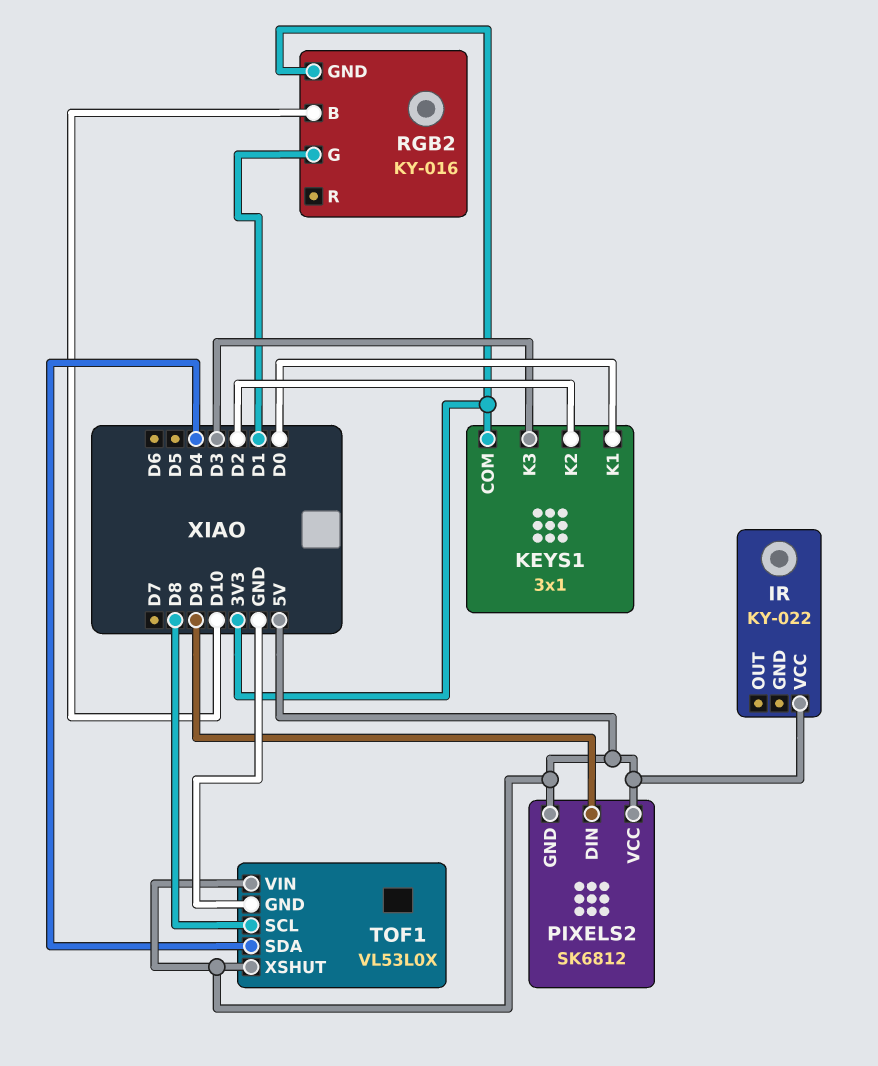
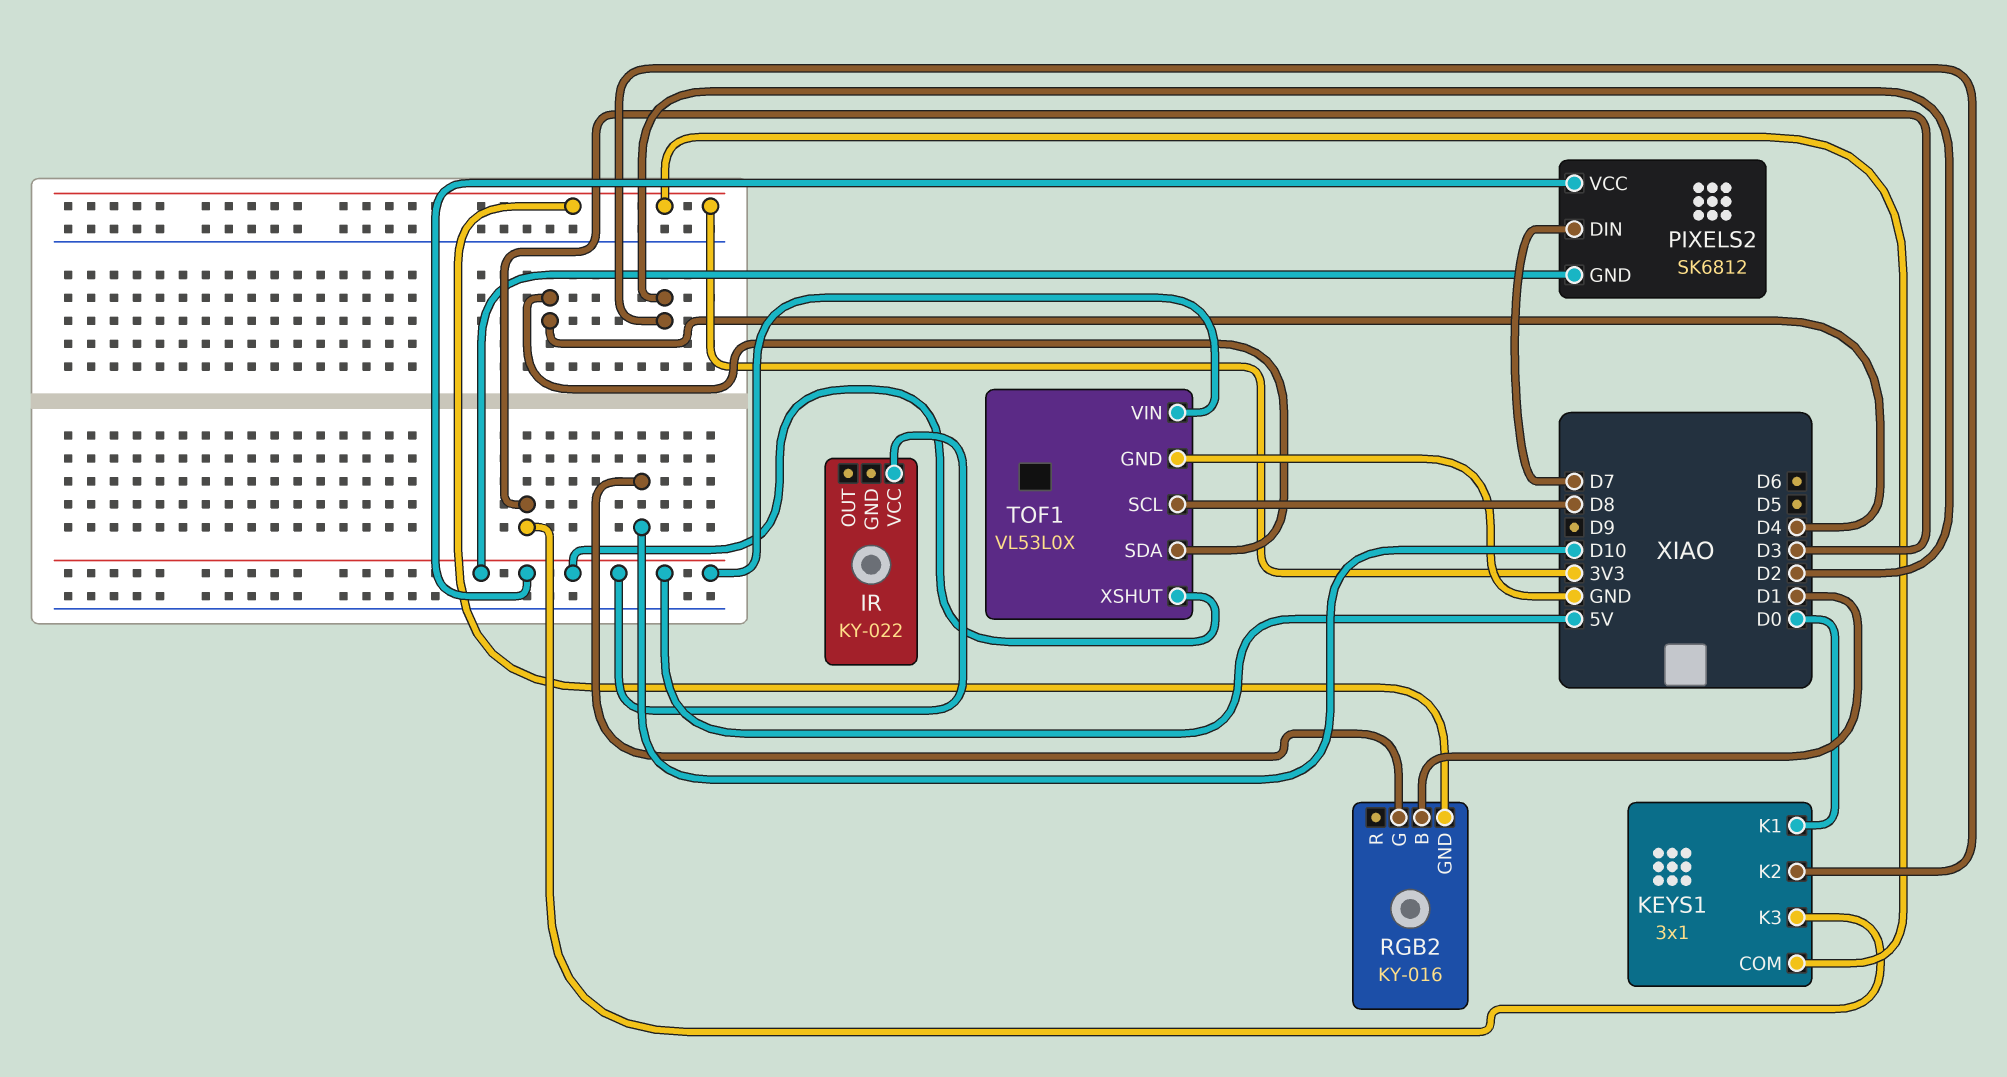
PIXELS2 pin DIN: D9 -> D7
RGB2 pin B: D10 -> D1
RGB2 pin G: D1 -> D10

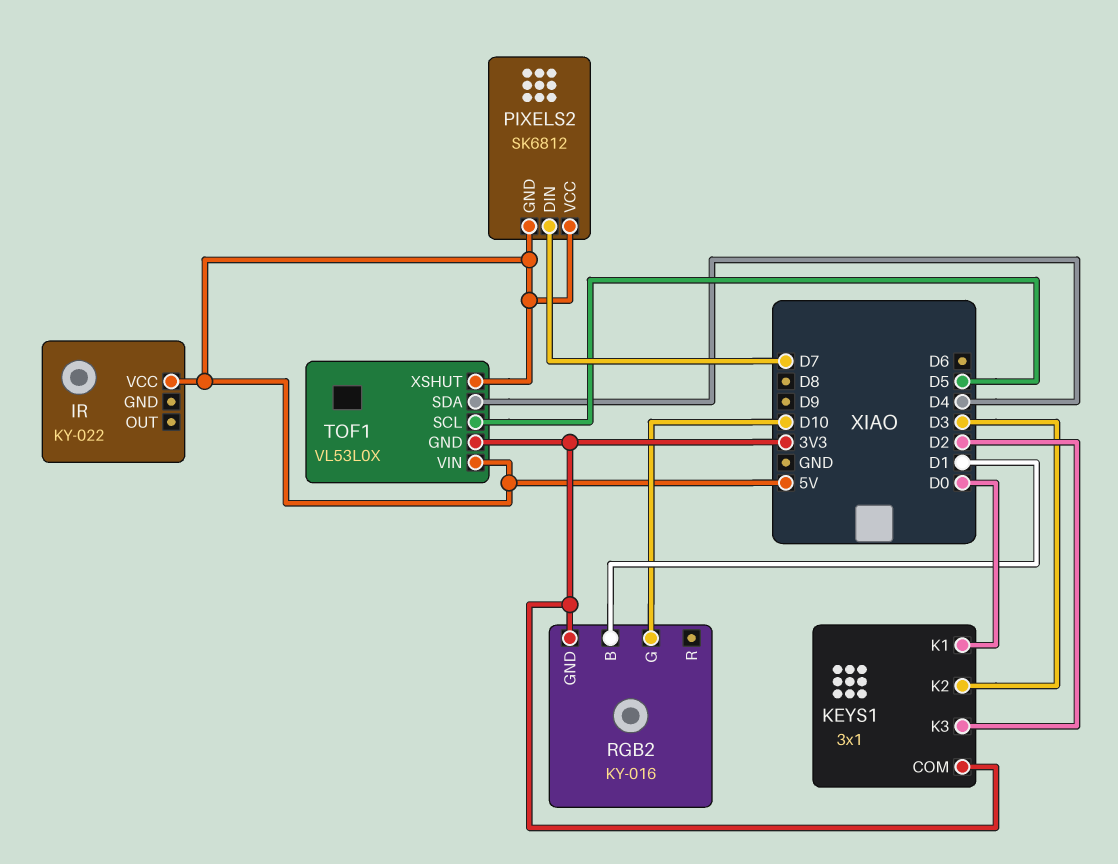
KEYS1 pin K2: D2 -> D3
KEYS1 pin K3: D3 -> D2
TOF1 pin GND: GND -> 3V3
TOF1 pin SCL: D8 -> D5

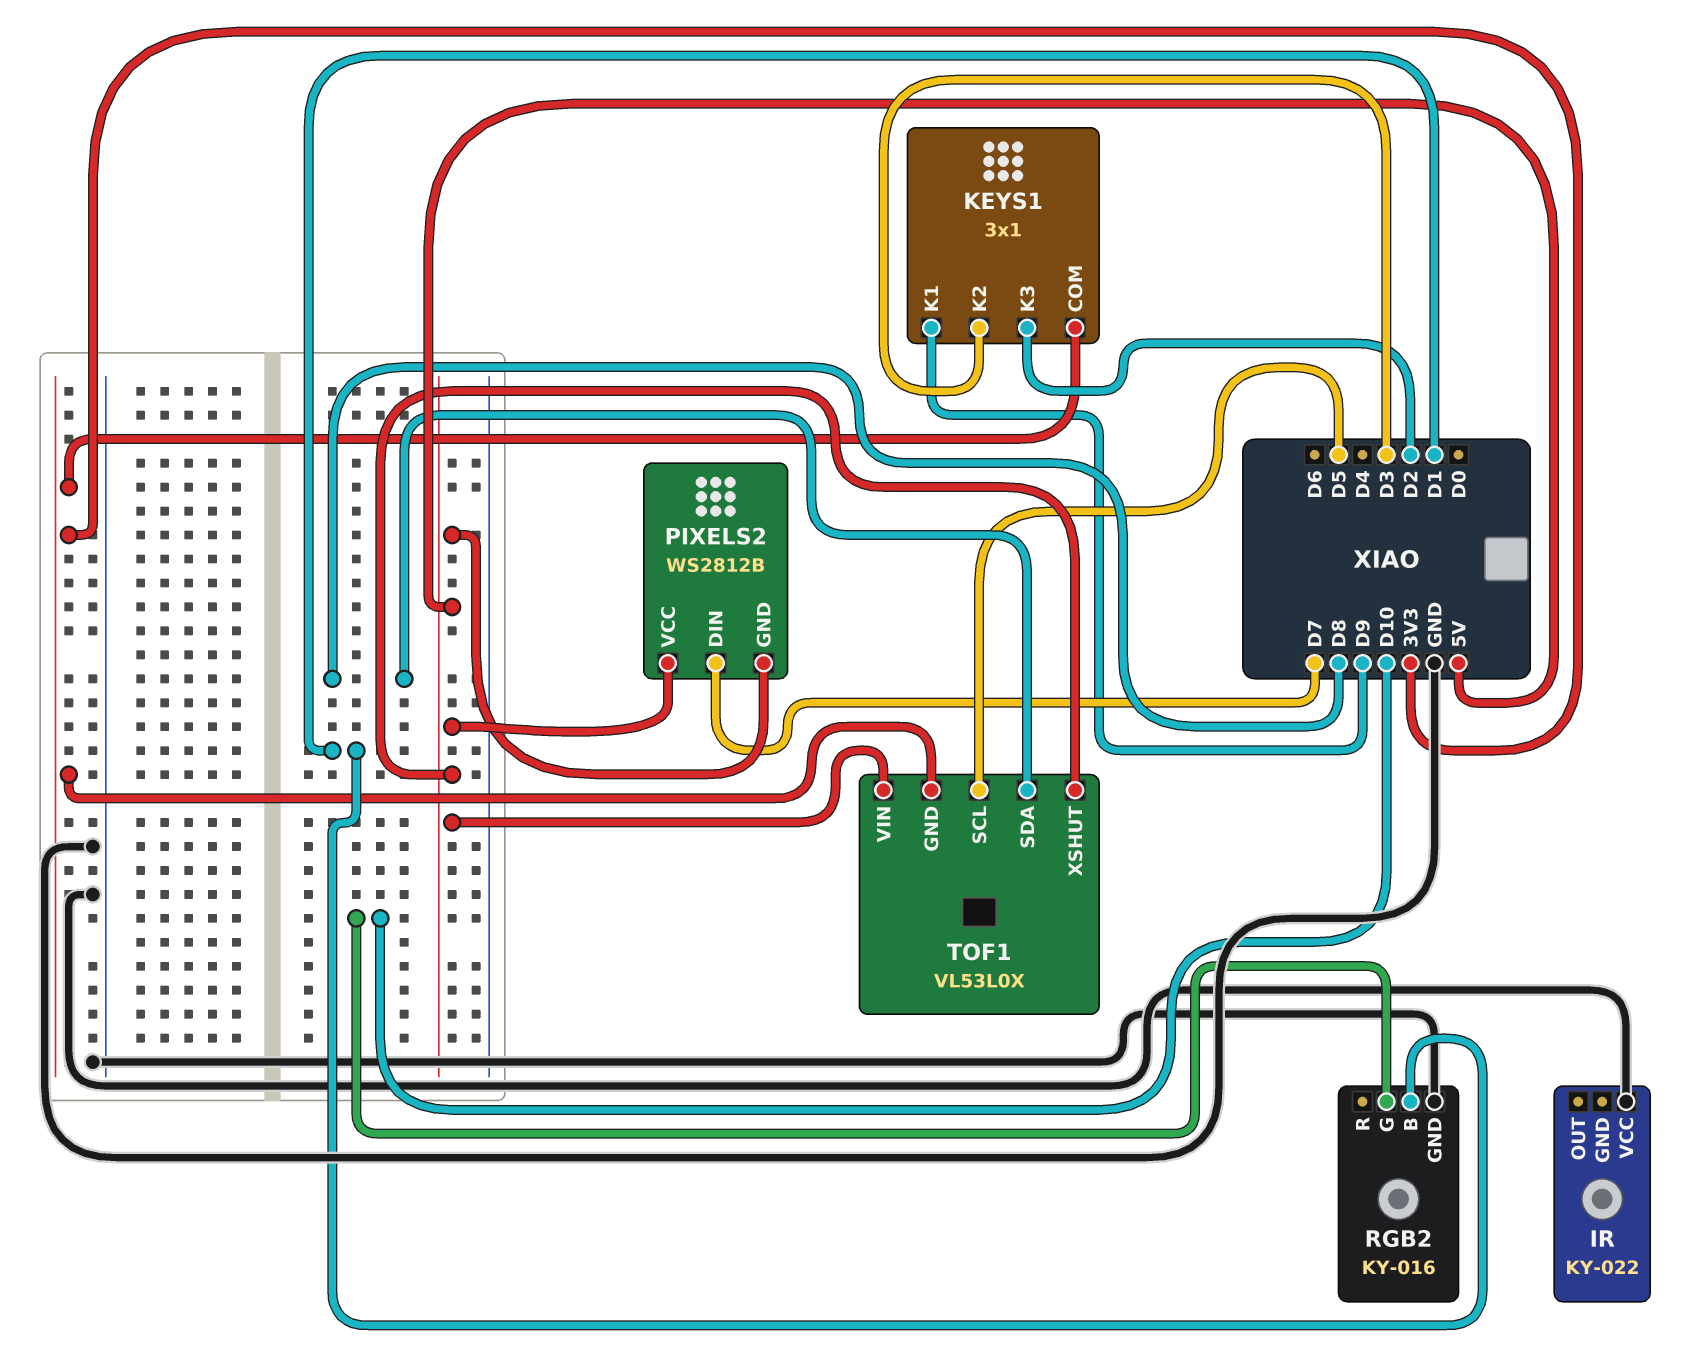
IR pin VCC: 5V -> GND
KEYS1 pin K1: D0 -> D9
PIXELS2: SK6812 -> WS2812B
RGB2 pin GND: 3V3 -> GND
TOF1 pin SDA: D4 -> D8

